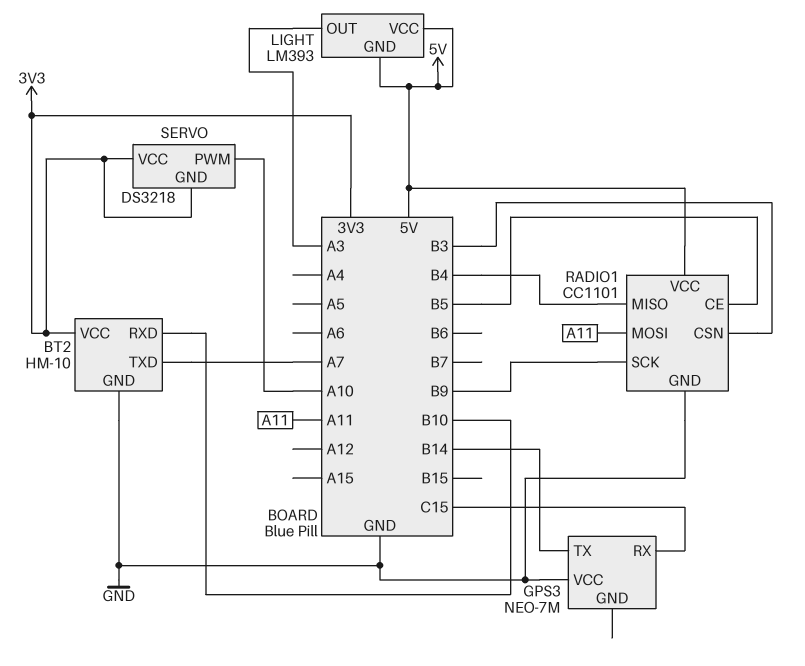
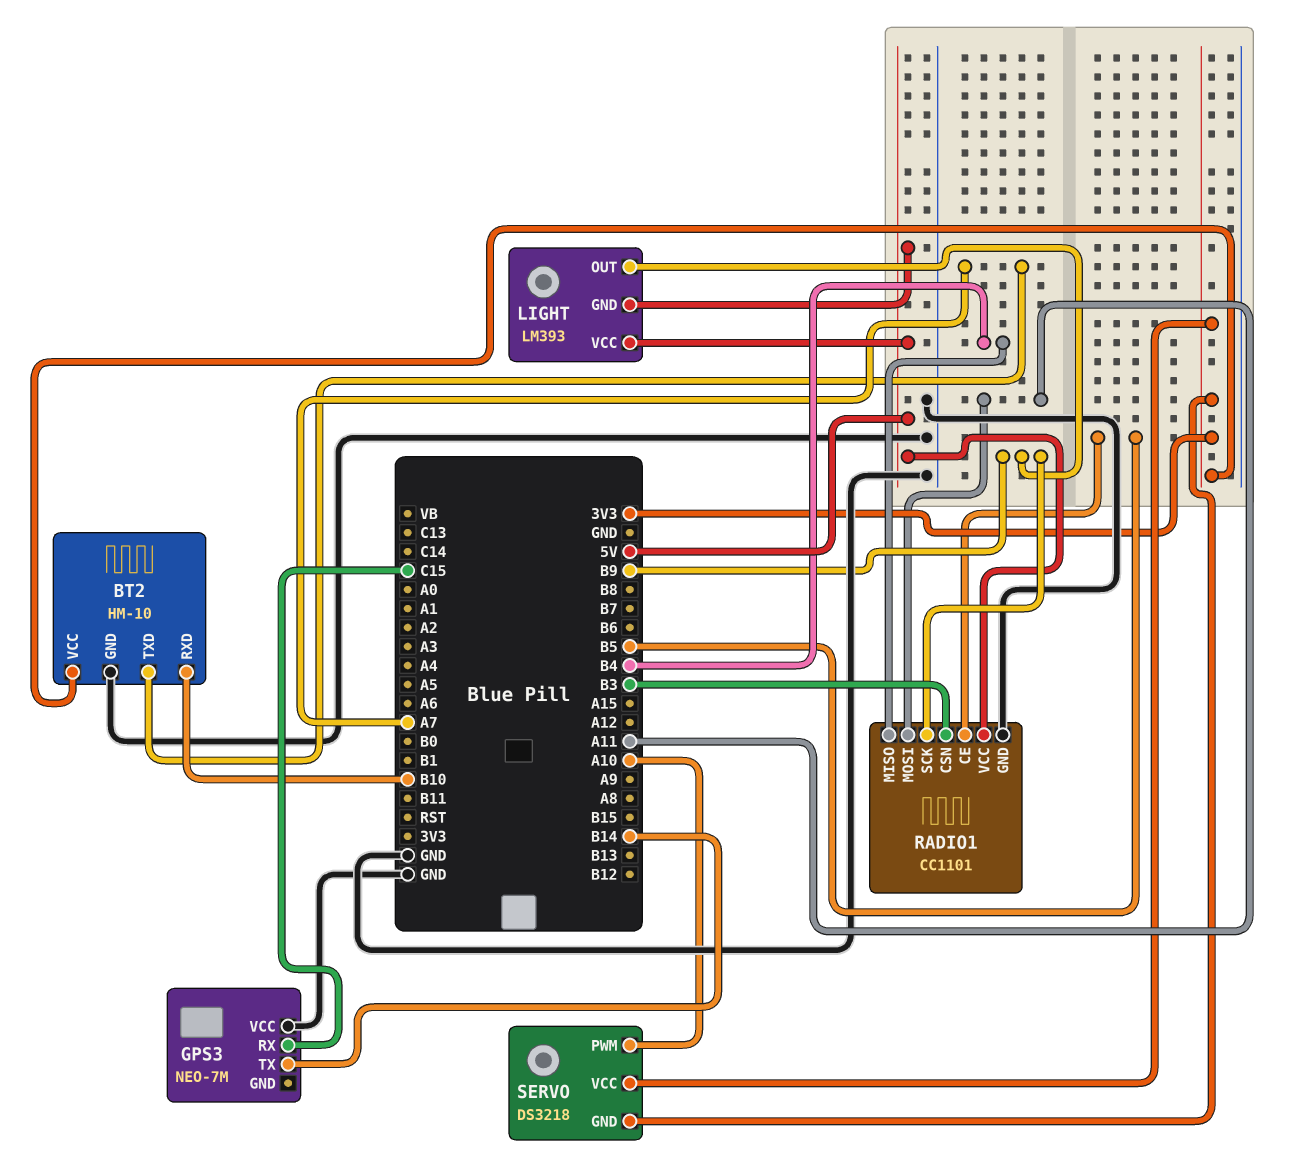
LIGHT pin OUT: A3 -> B9

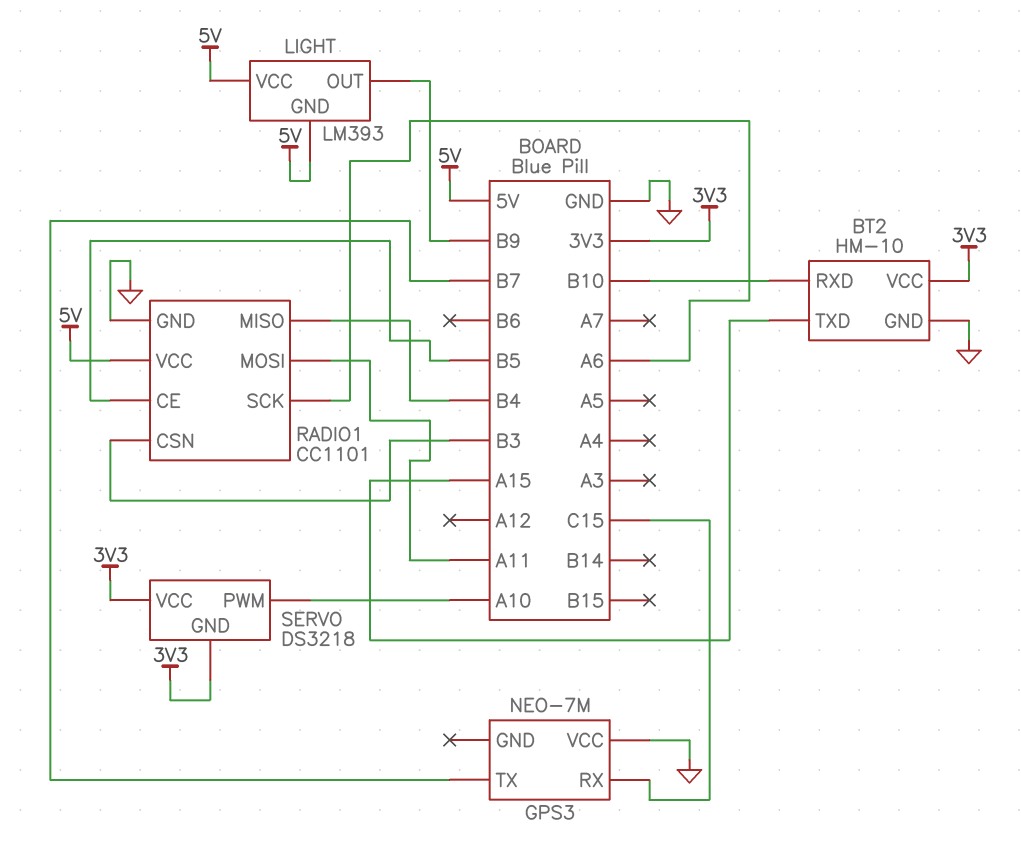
BT2 pin TXD: A7 -> A15
GPS3 pin TX: B14 -> B7
RADIO1 pin SCK: B9 -> A6

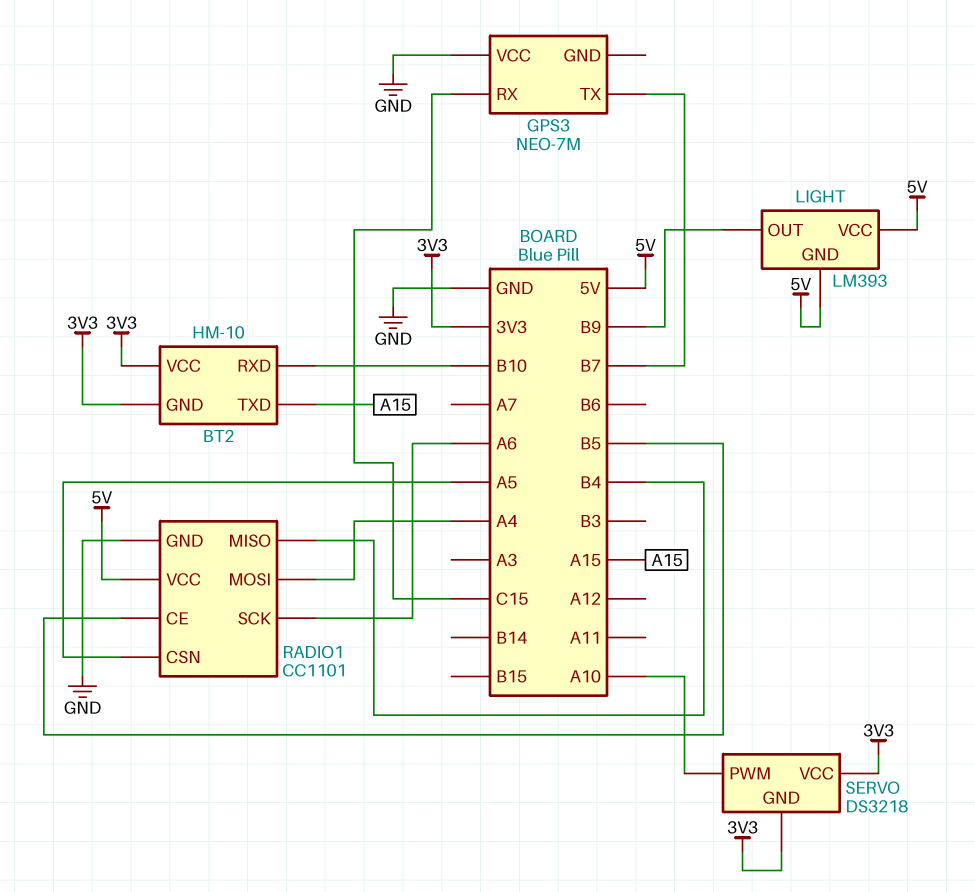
BT2 pin GND: GND -> 3V3
RADIO1 pin CSN: B3 -> A5
RADIO1 pin MOSI: A11 -> A4

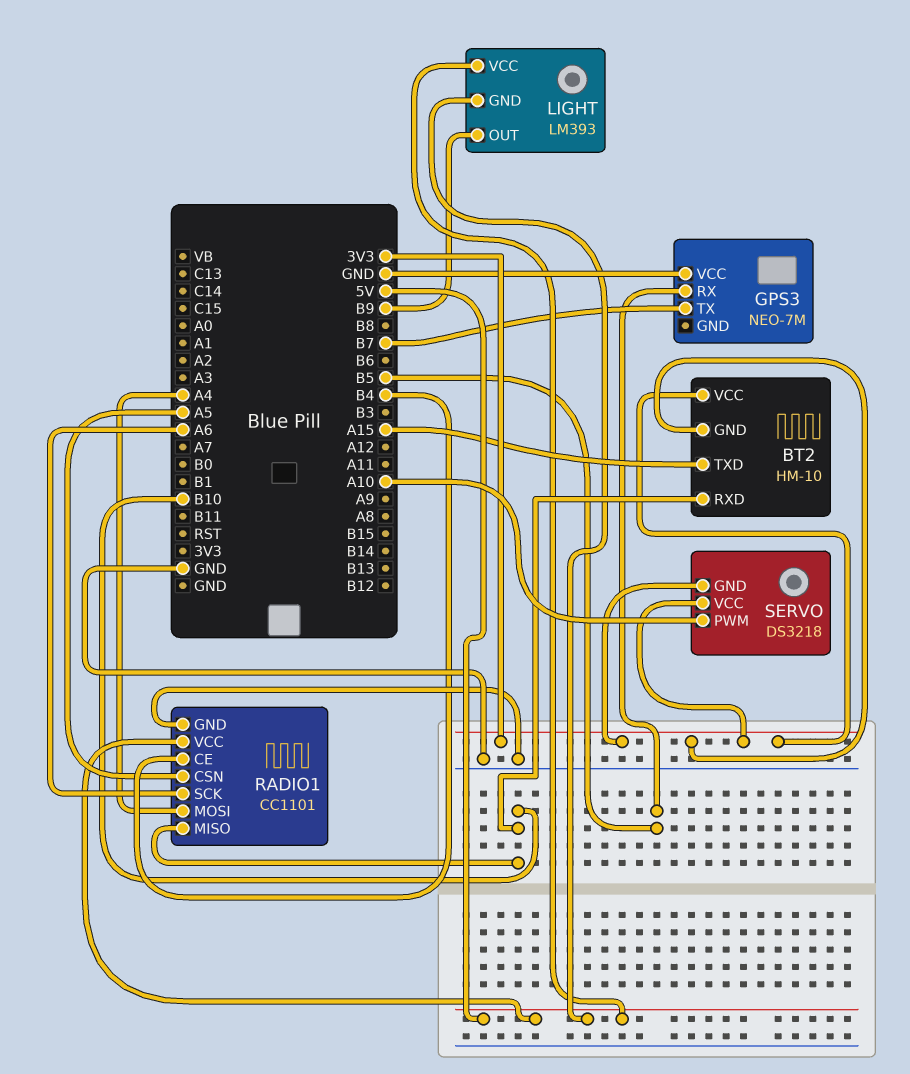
GPS3 pin RX: C15 -> B5
RADIO1 pin CE: B5 -> B4
RADIO1 pin MISO: B4 -> B10

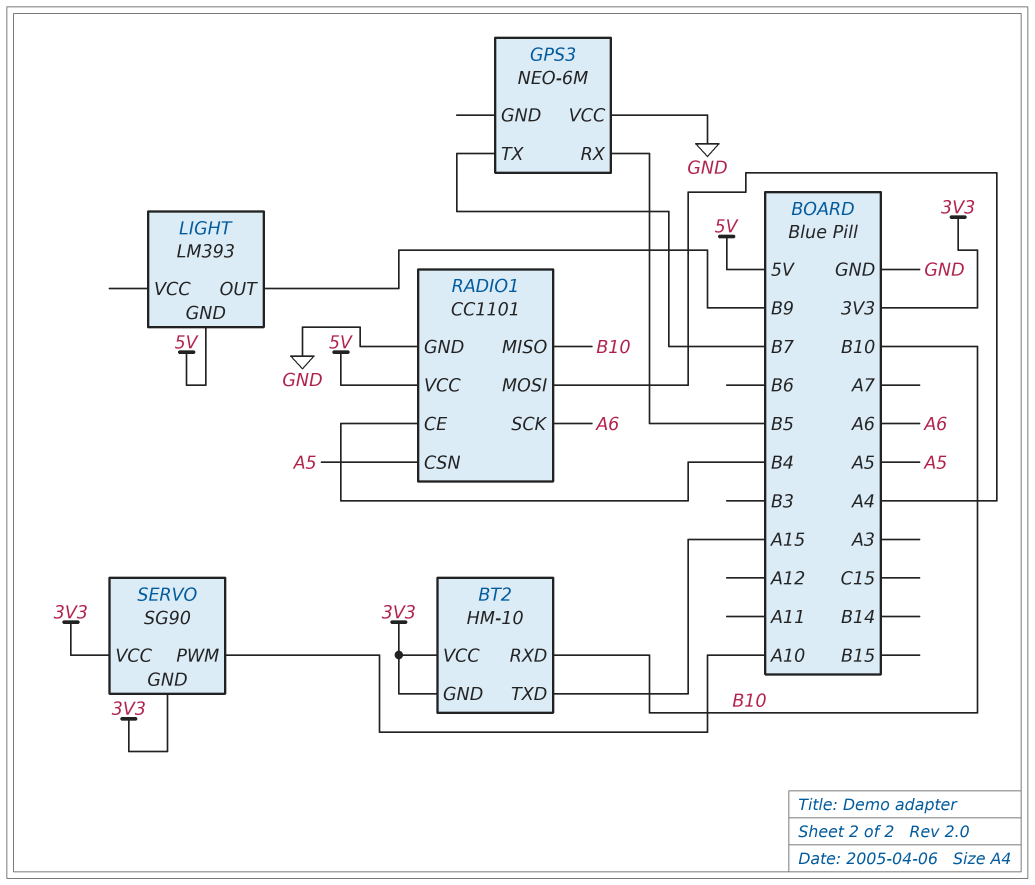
GPS3: NEO-7M -> NEO-6M
LIGHT pin VCC: 5V -> none
SERVO: DS3218 -> SG90

